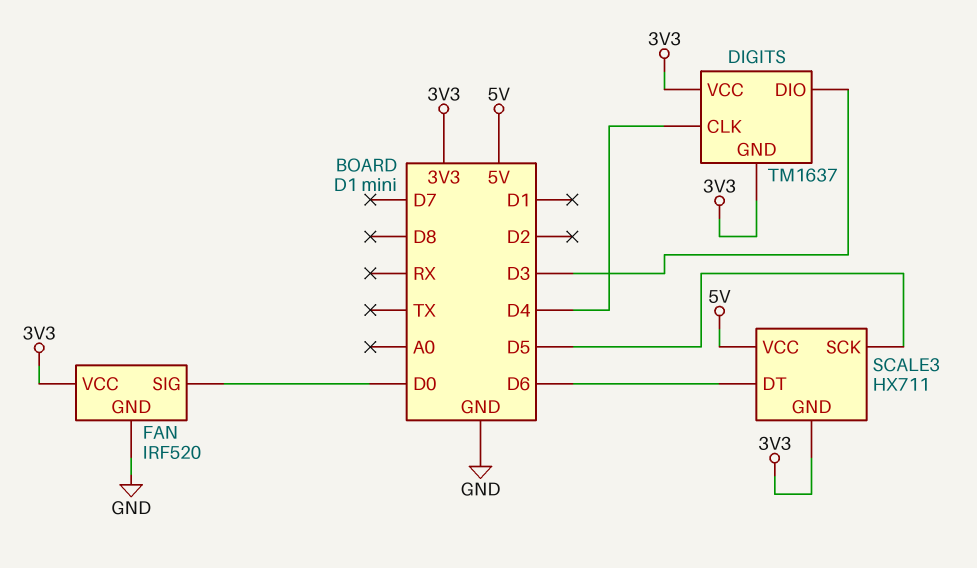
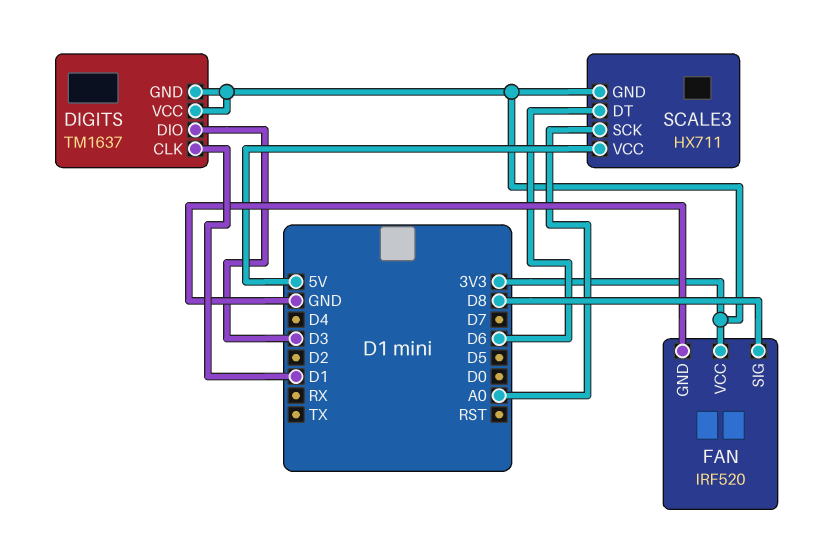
DIGITS pin CLK: D4 -> D1
FAN pin SIG: D0 -> D8
SCALE3 pin SCK: D5 -> A0

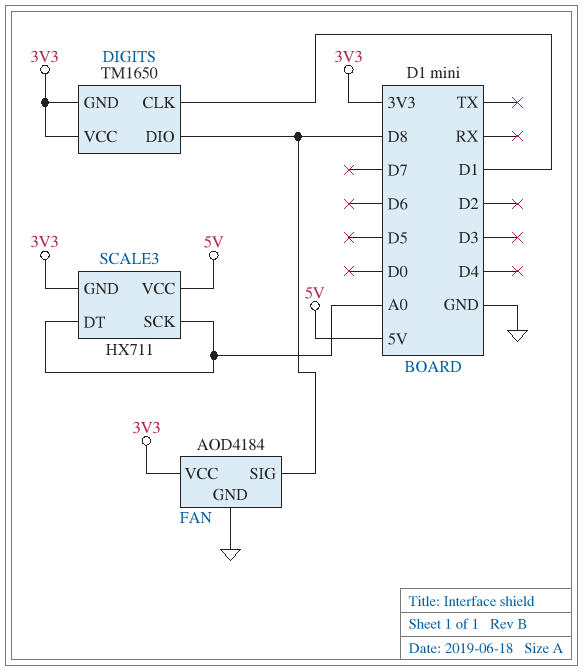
DIGITS: TM1637 -> TM1650
DIGITS pin DIO: D3 -> D8
FAN: IRF520 -> AOD4184
SCALE3 pin DT: D6 -> A0

